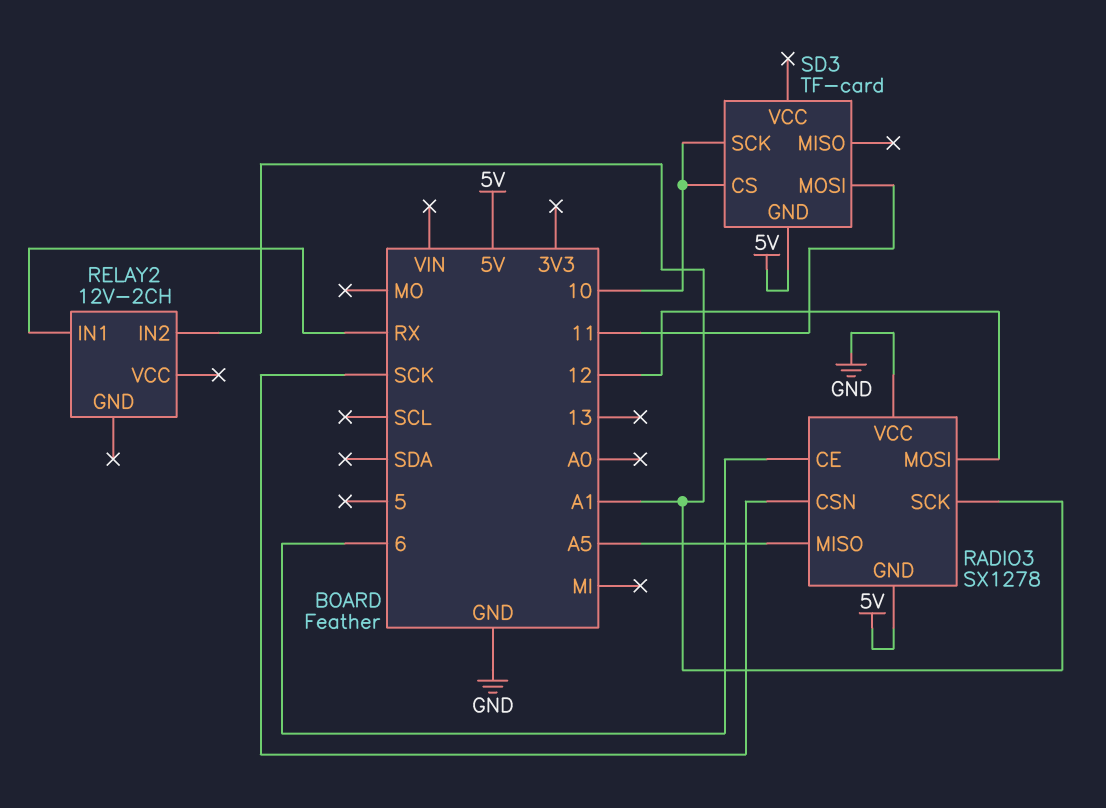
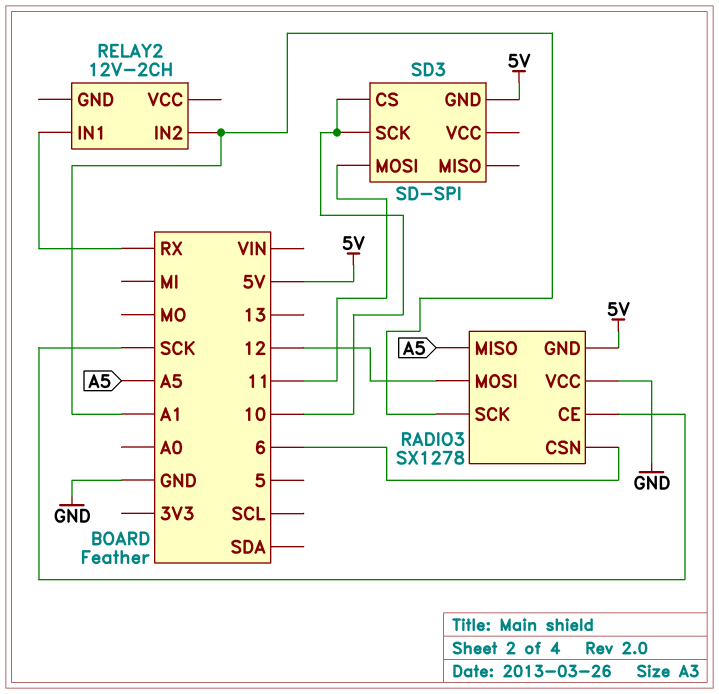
RADIO3 pin CE: 6 -> SCK
RADIO3 pin CSN: SCK -> 6
SD3: TF-card -> SD-SPI

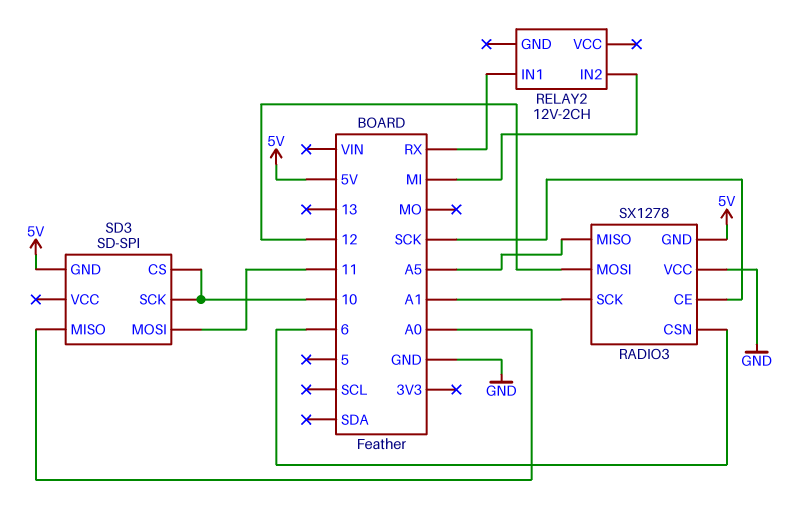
RELAY2 pin IN2: A1 -> MI
SD3 pin MISO: none -> A0

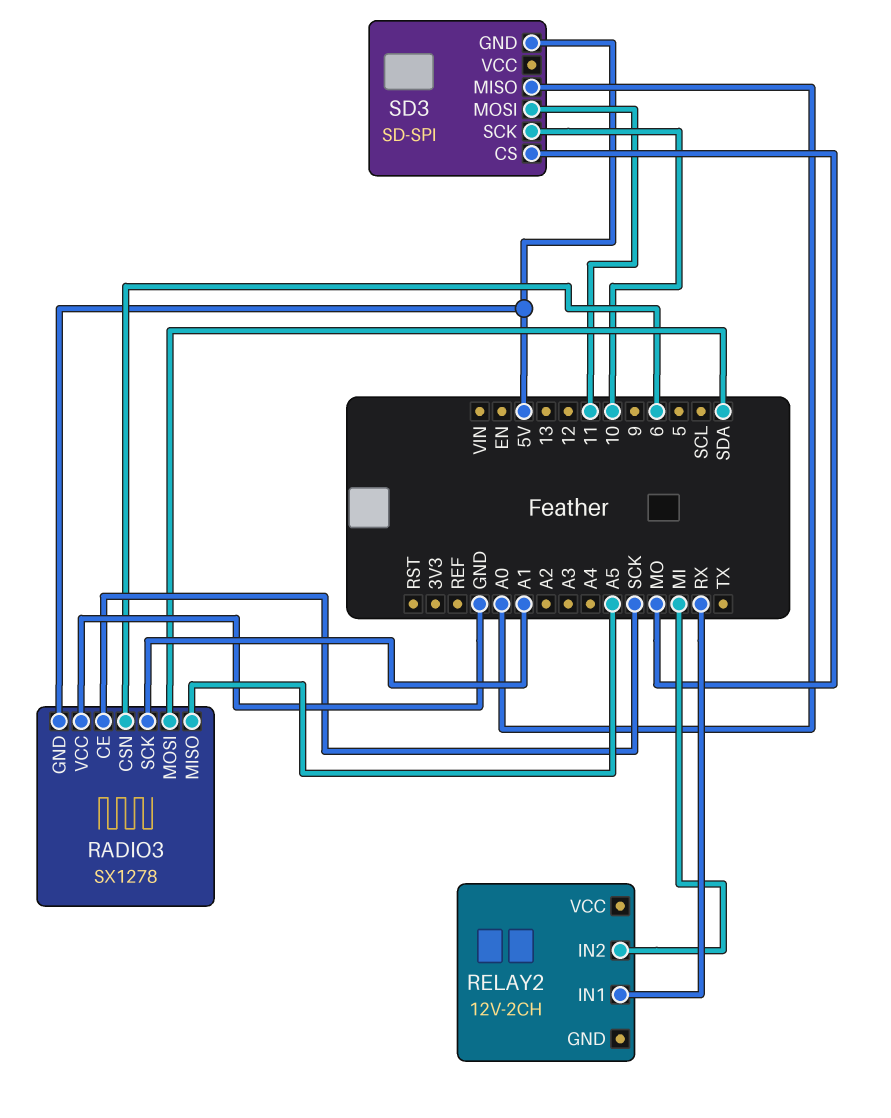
RADIO3 pin MOSI: 12 -> SDA
SD3 pin CS: 10 -> MO

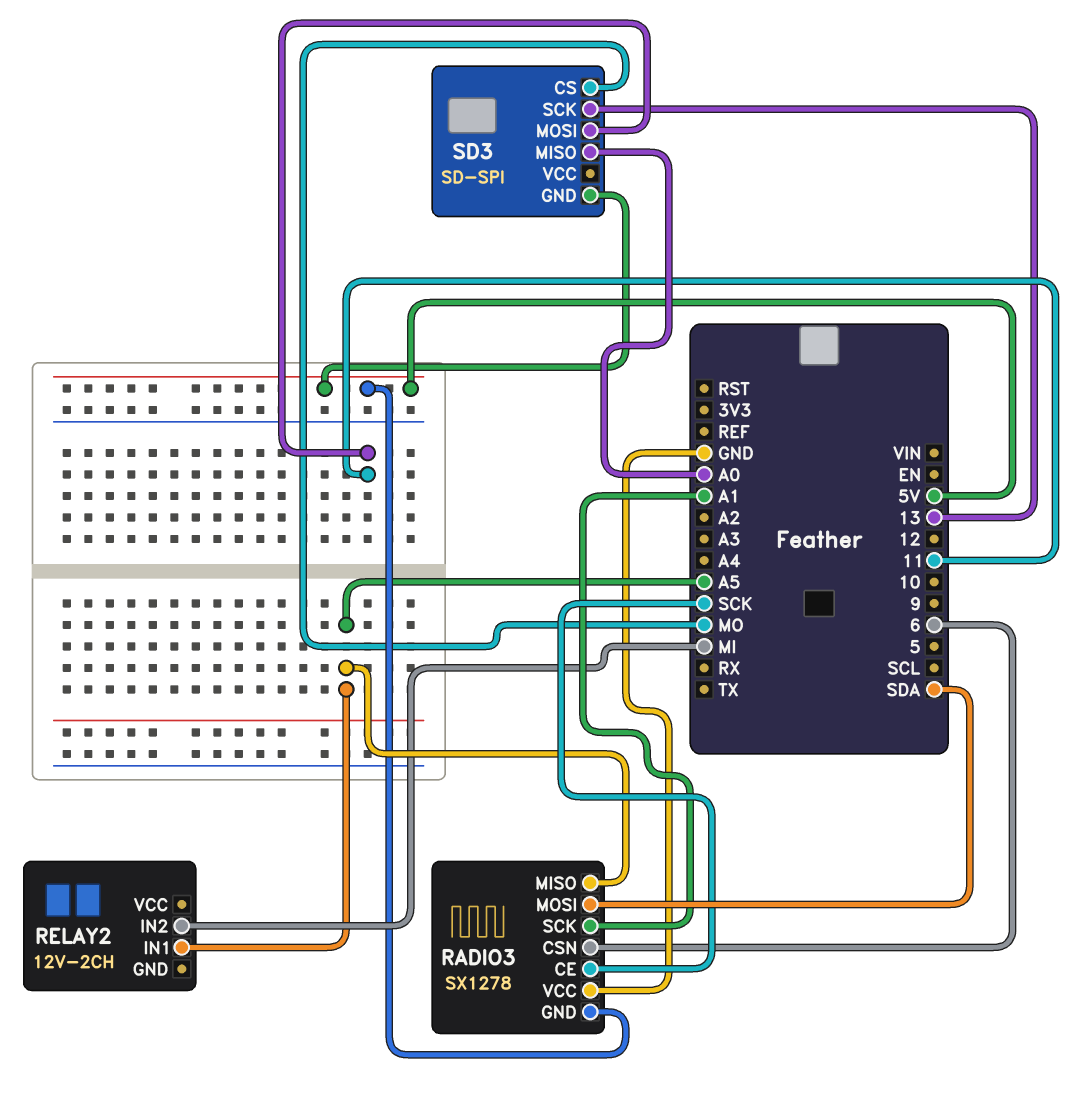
RELAY2 pin IN1: RX -> A5
SD3 pin SCK: 10 -> 13

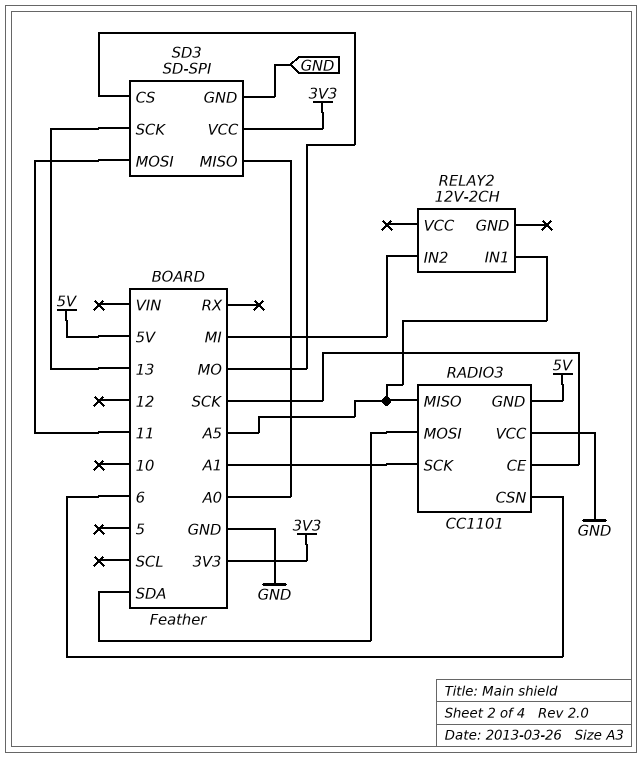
RADIO3: SX1278 -> CC1101
SD3 pin GND: 5V -> GND
SD3 pin VCC: none -> 3V3

